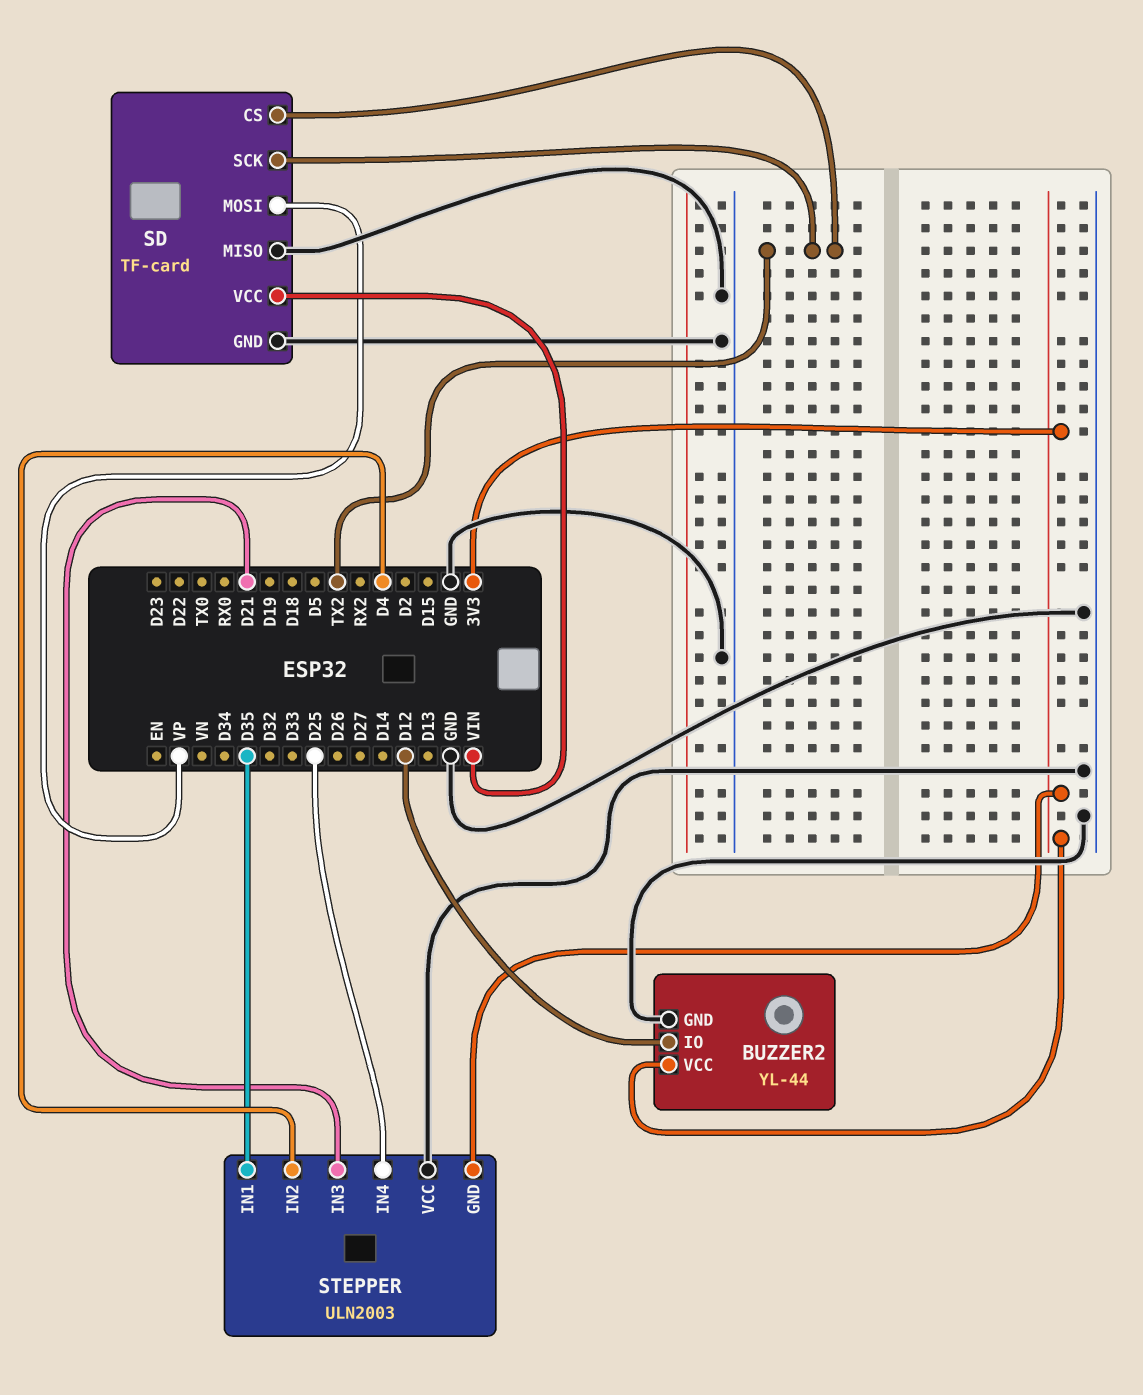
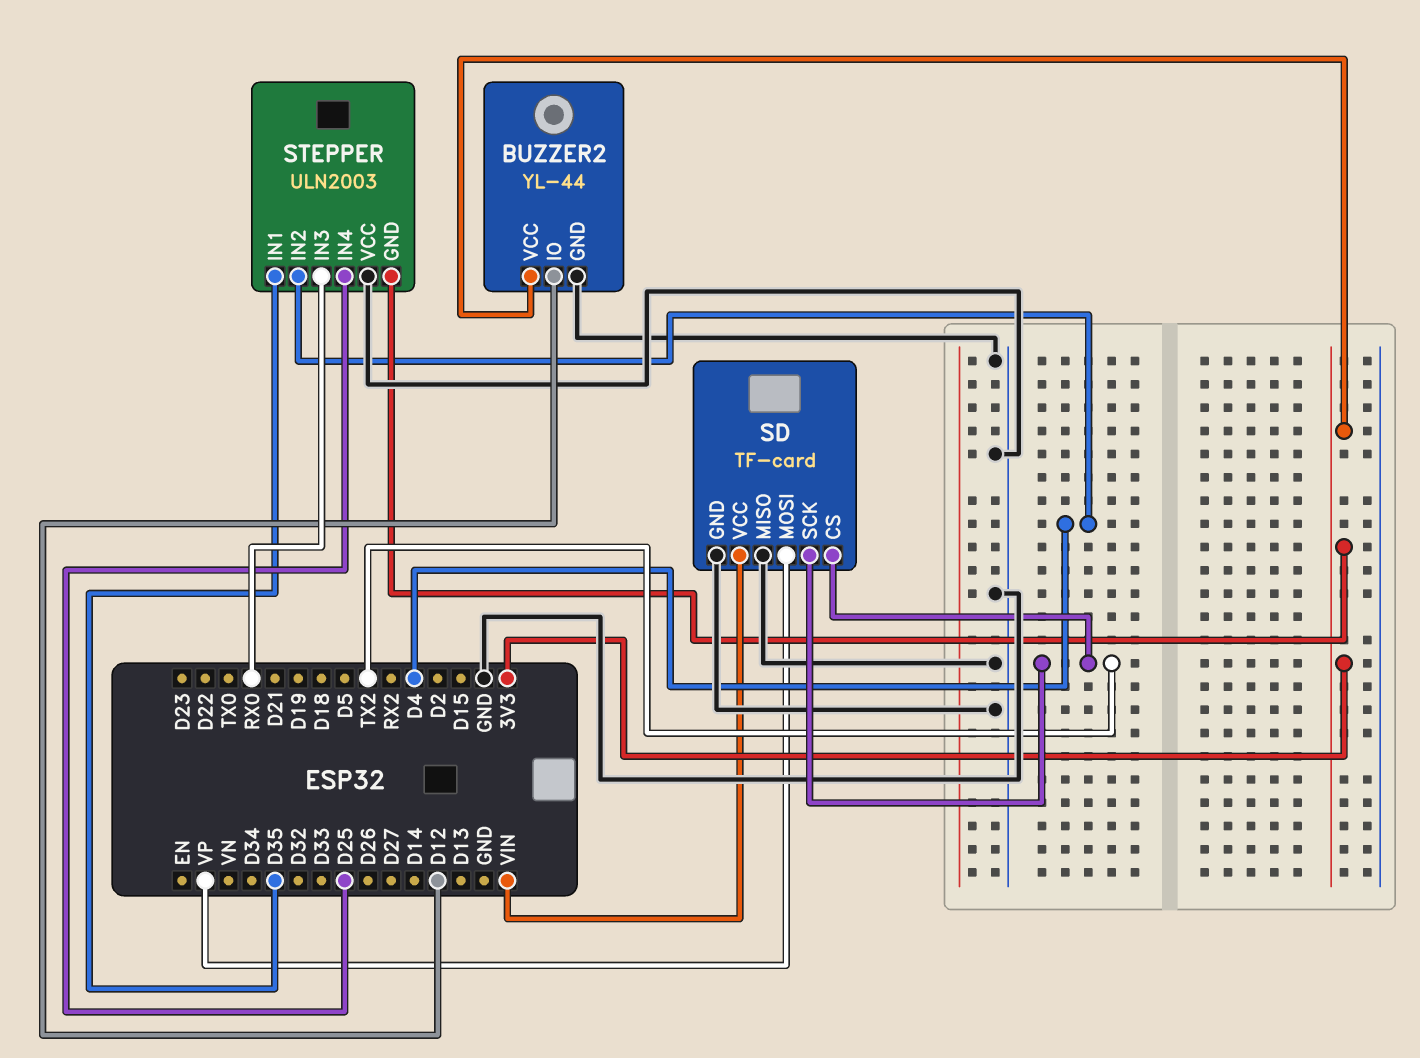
STEPPER pin IN3: D21 -> RX0

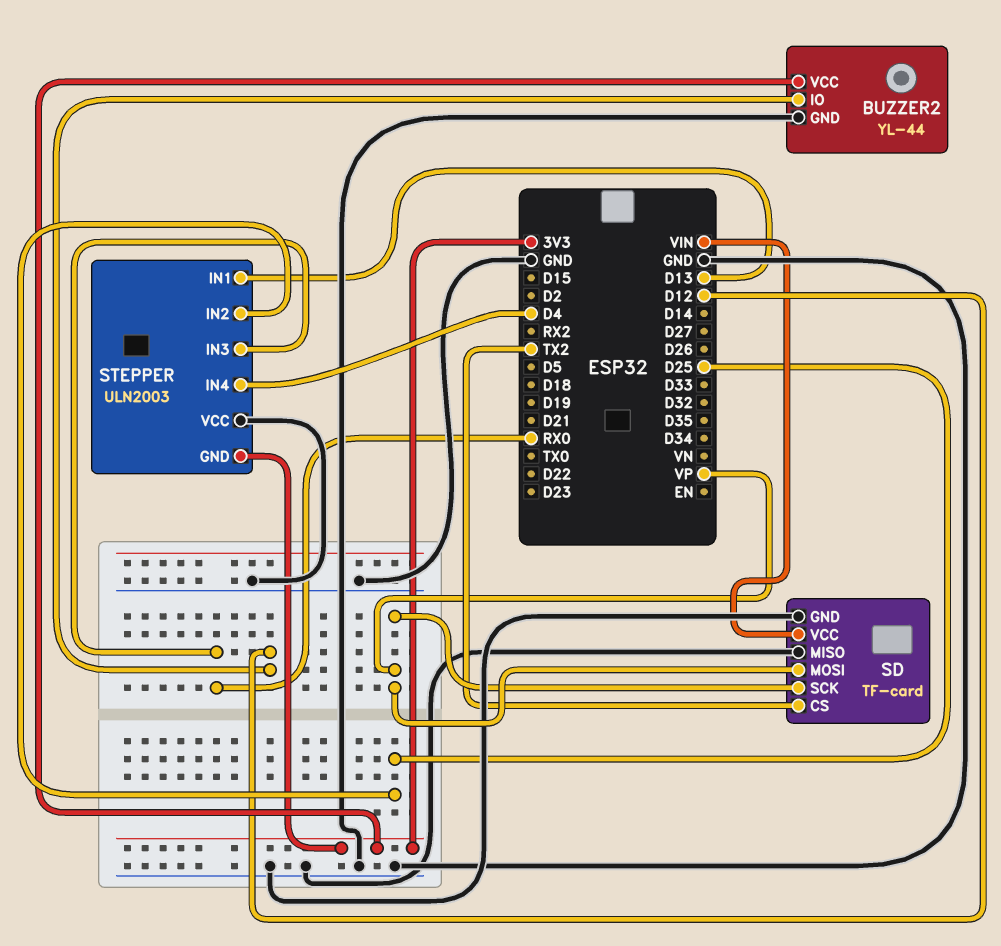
SD pin SCK: TX2 -> VP
STEPPER pin IN1: D35 -> D13
STEPPER pin IN2: D4 -> D25
STEPPER pin IN4: D25 -> D4

